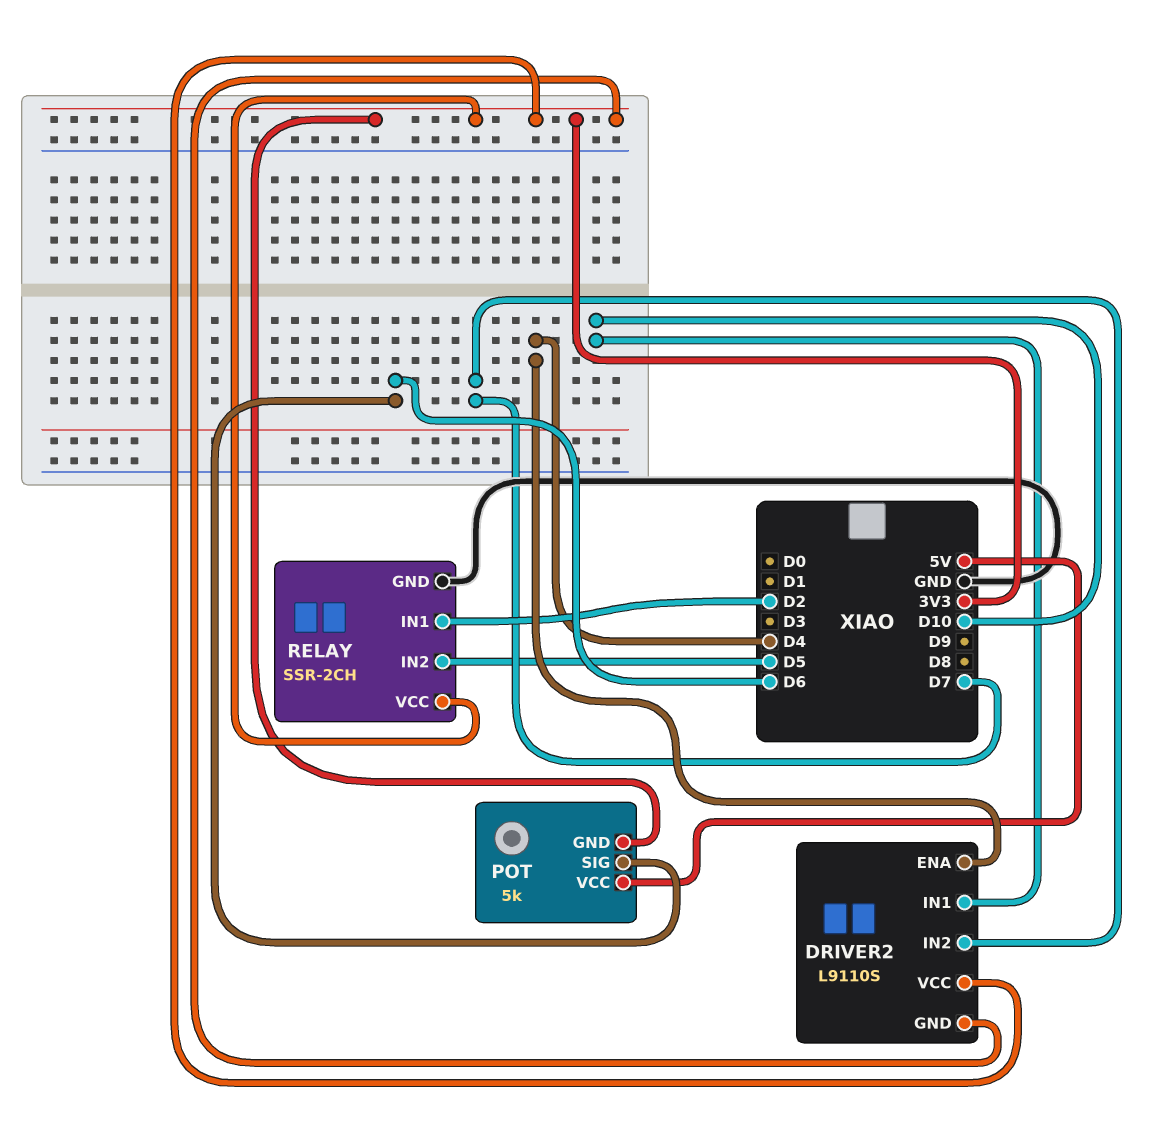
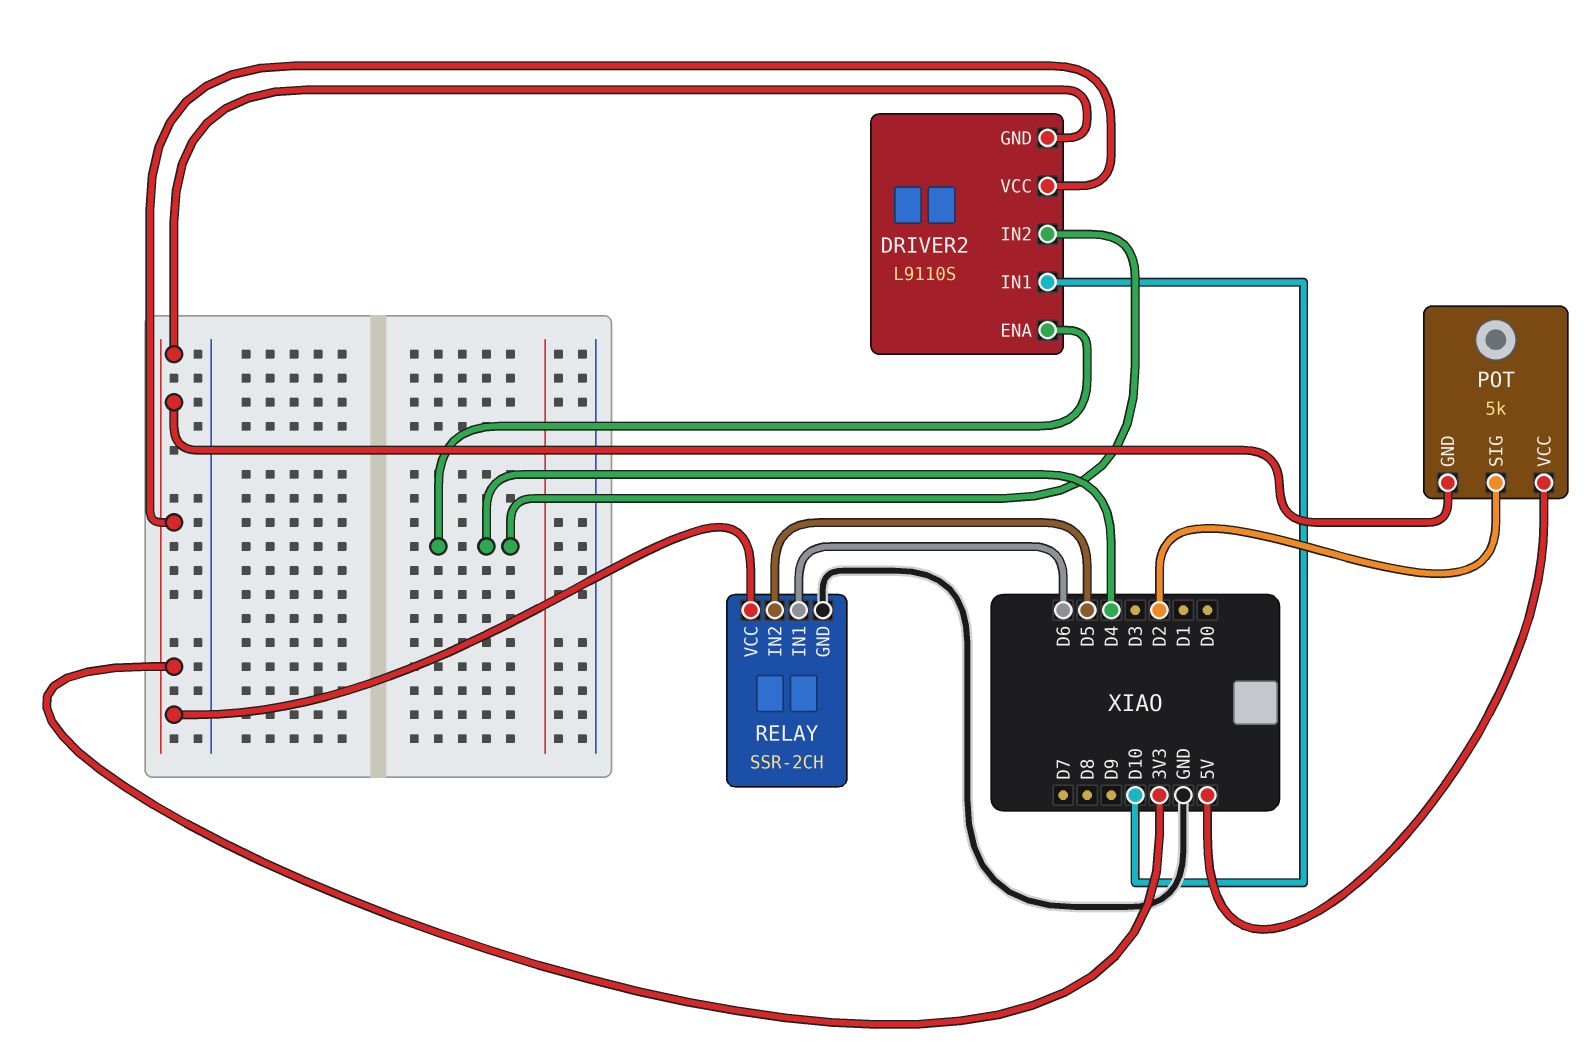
DRIVER2 pin IN2: D7 -> D4
POT pin SIG: D6 -> D2
RELAY pin IN1: D2 -> D6

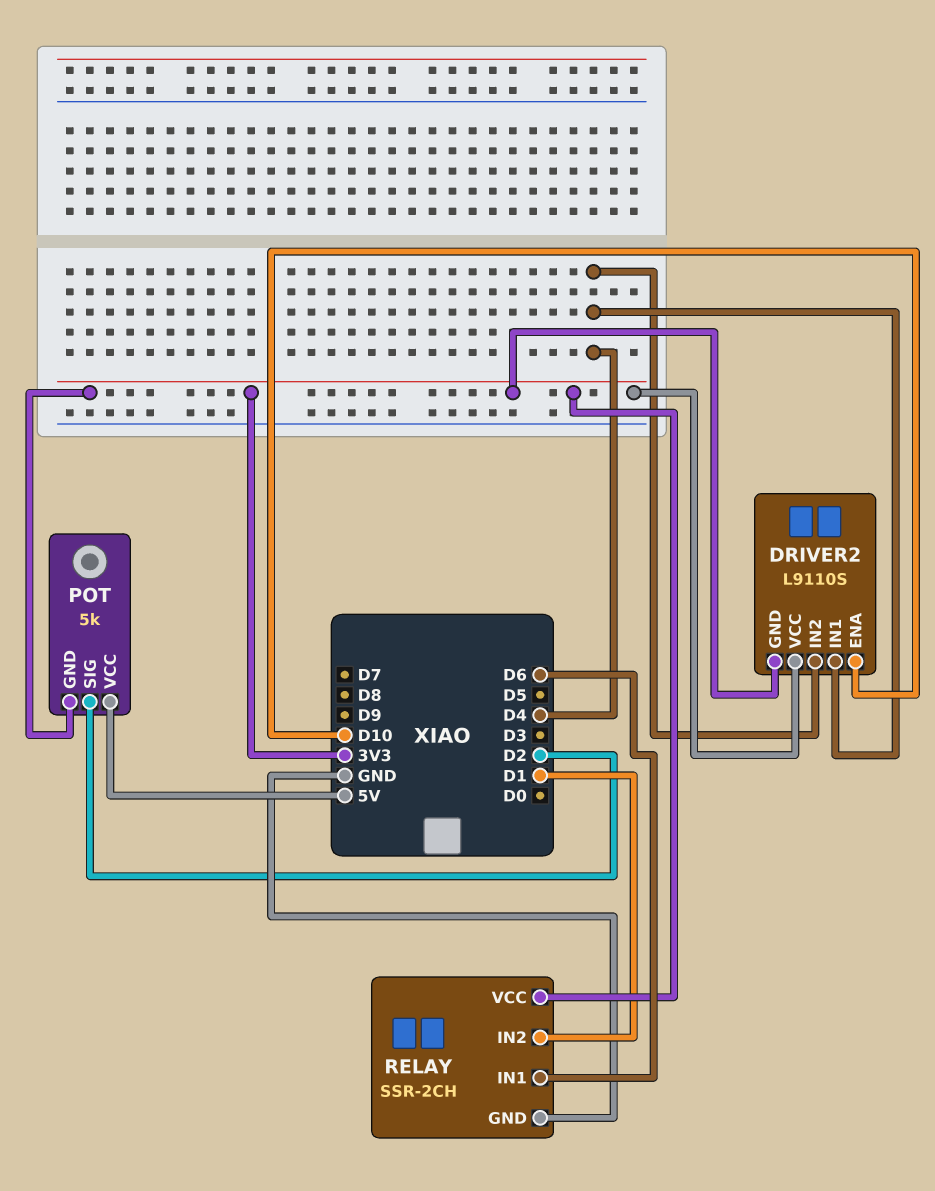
DRIVER2 pin ENA: D4 -> D10
DRIVER2 pin IN1: D10 -> D4
RELAY pin IN2: D5 -> D1

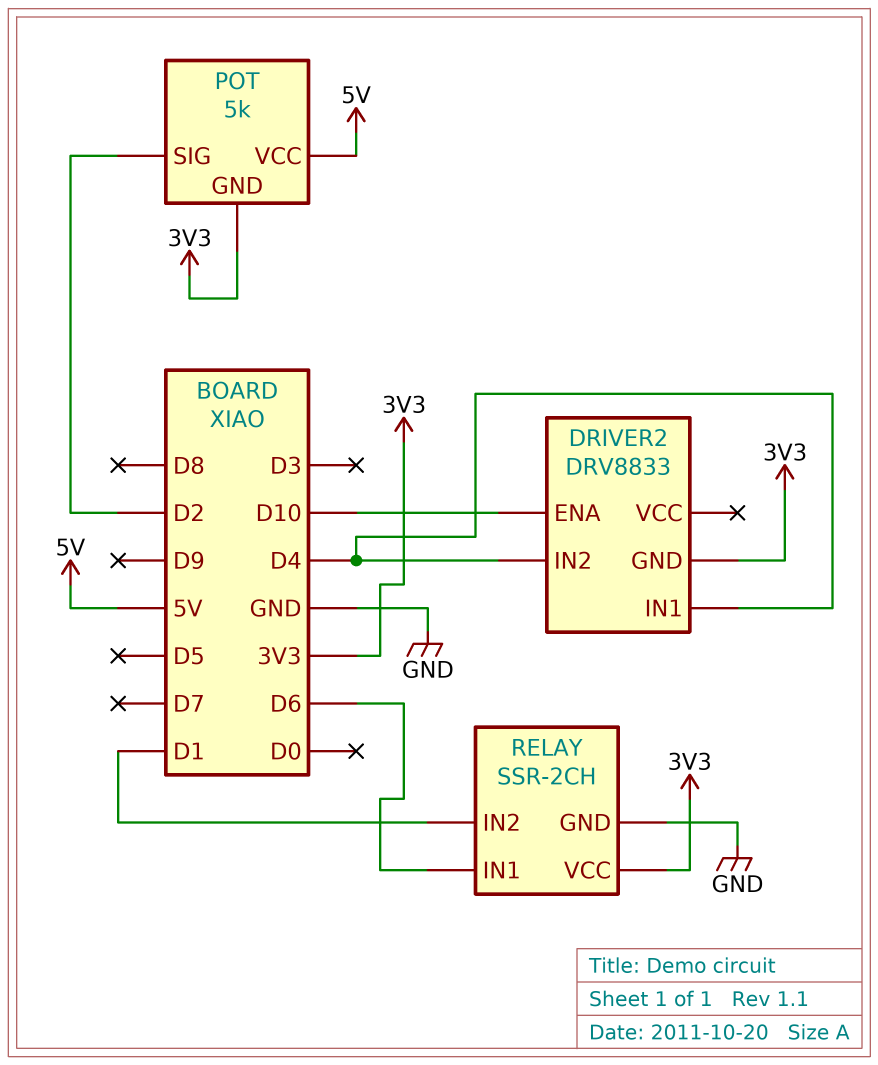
DRIVER2: L9110S -> DRV8833
DRIVER2 pin VCC: 3V3 -> none

